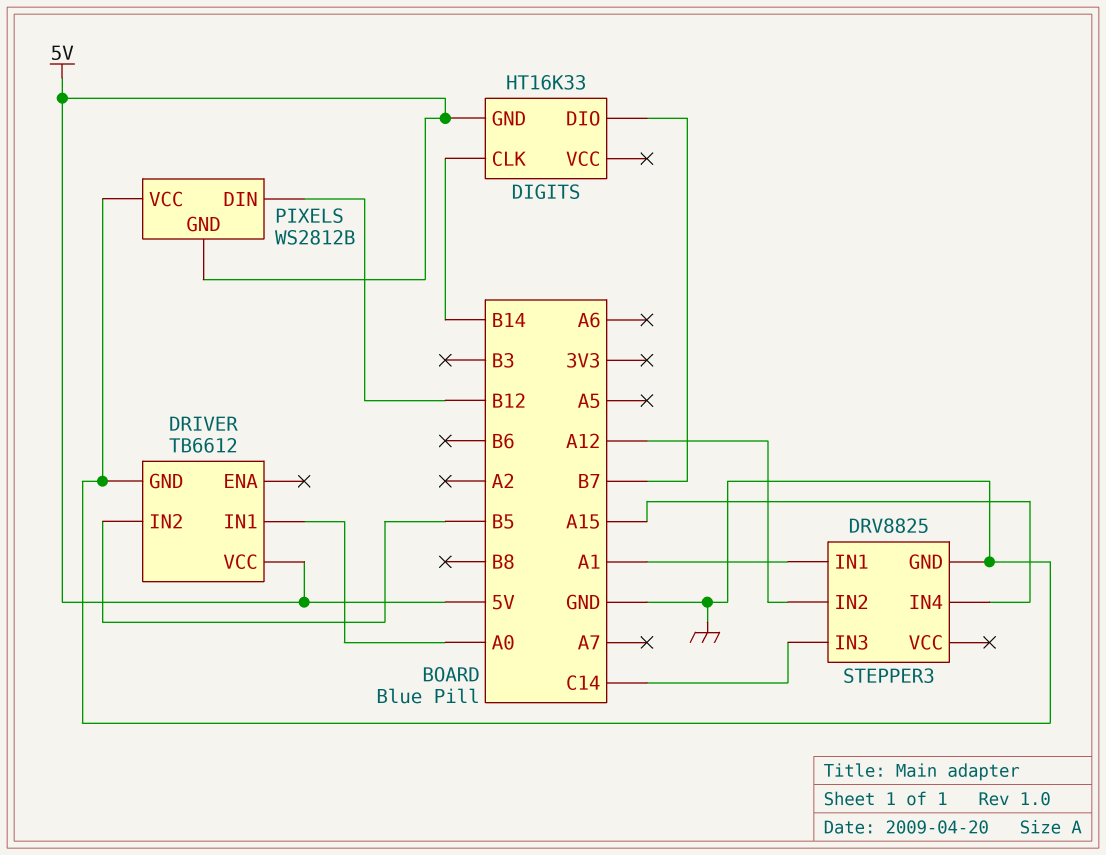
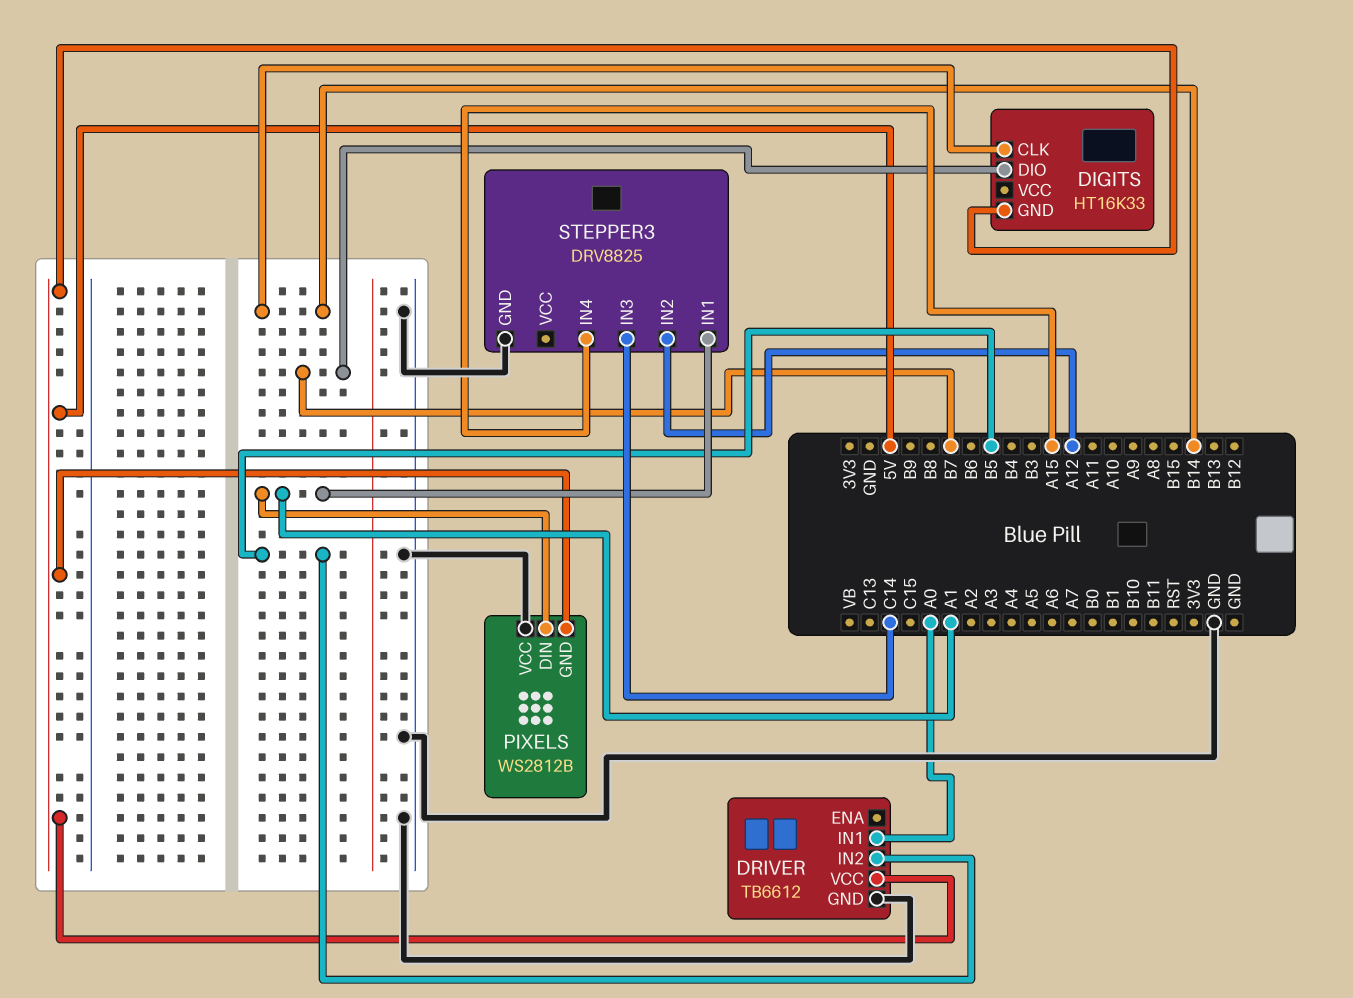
PIXELS pin DIN: B12 -> A1

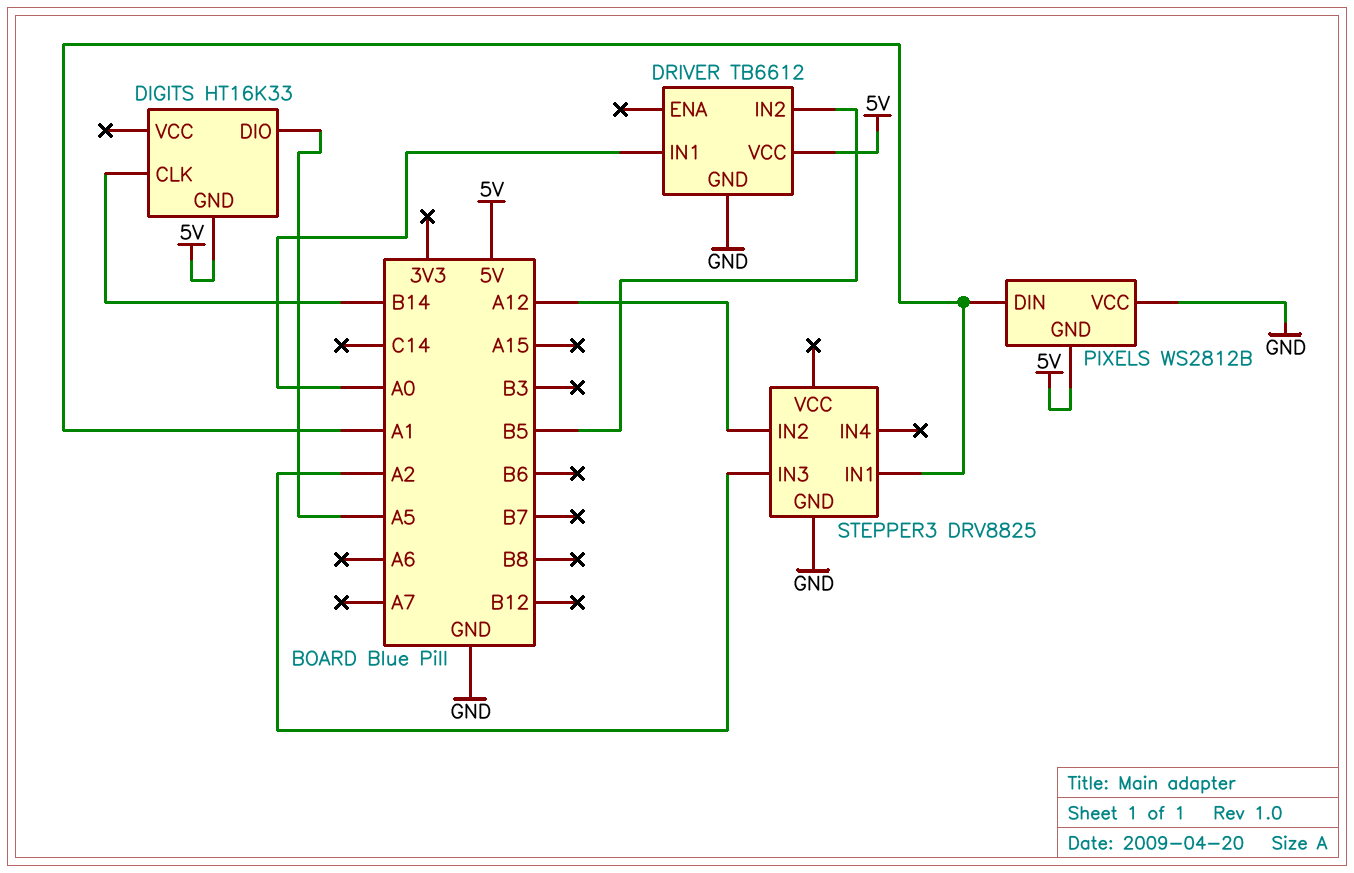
DIGITS pin DIO: B7 -> A5
STEPPER3 pin IN3: C14 -> A2
STEPPER3 pin IN4: A15 -> none

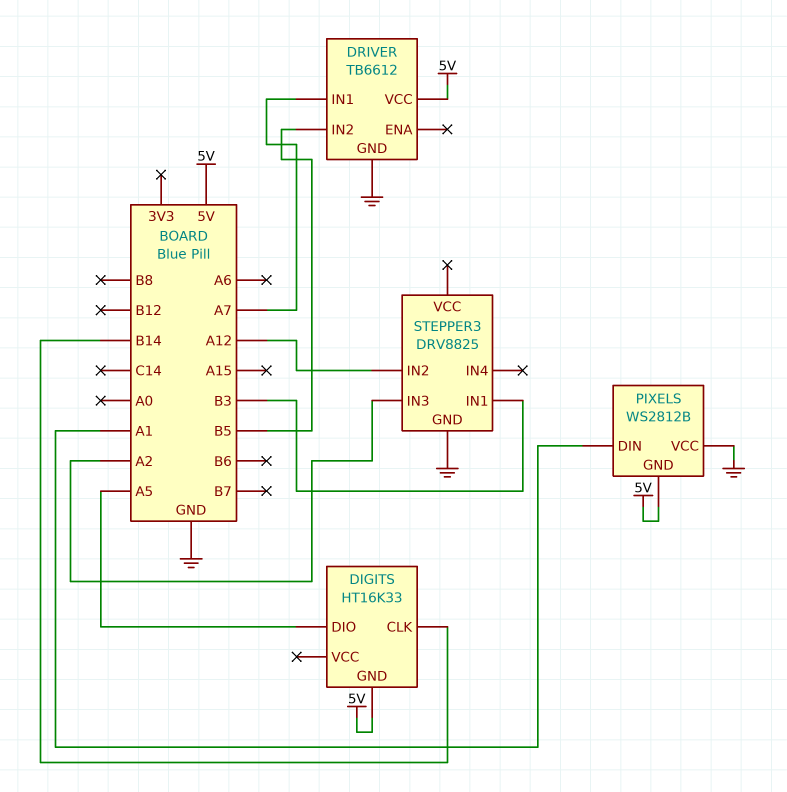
DRIVER pin IN1: A0 -> A7
STEPPER3 pin IN1: A1 -> B3

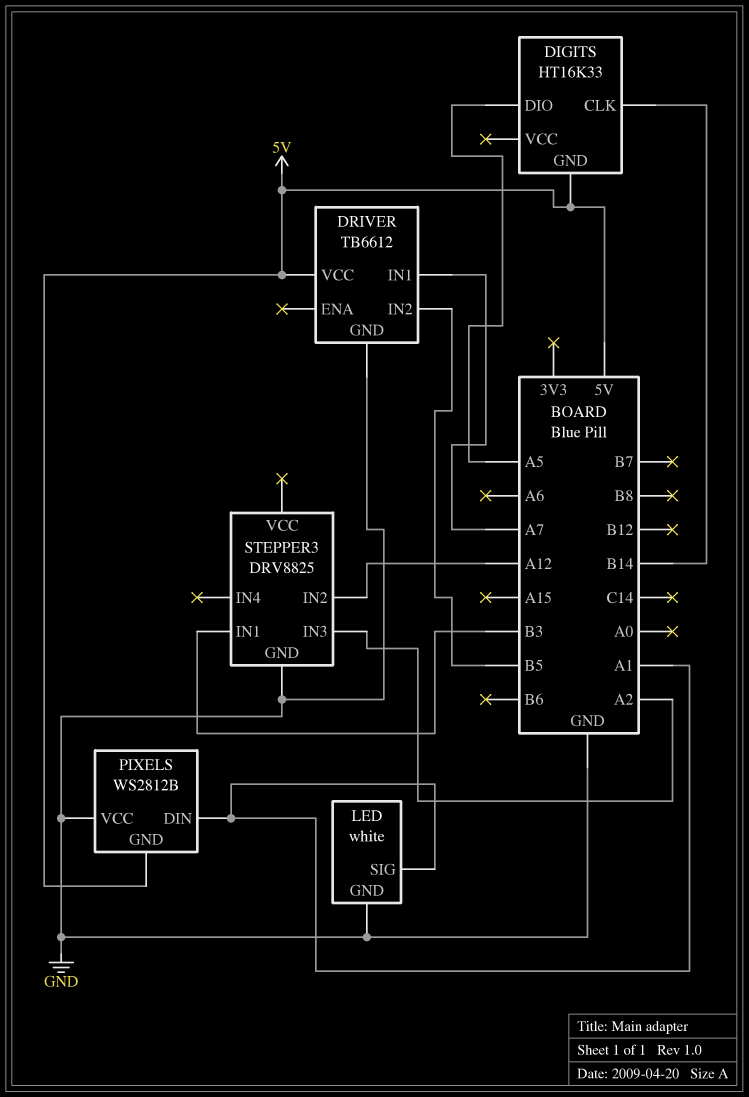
LED: none -> white
LED pin GND: none -> GND
LED pin SIG: none -> A1

